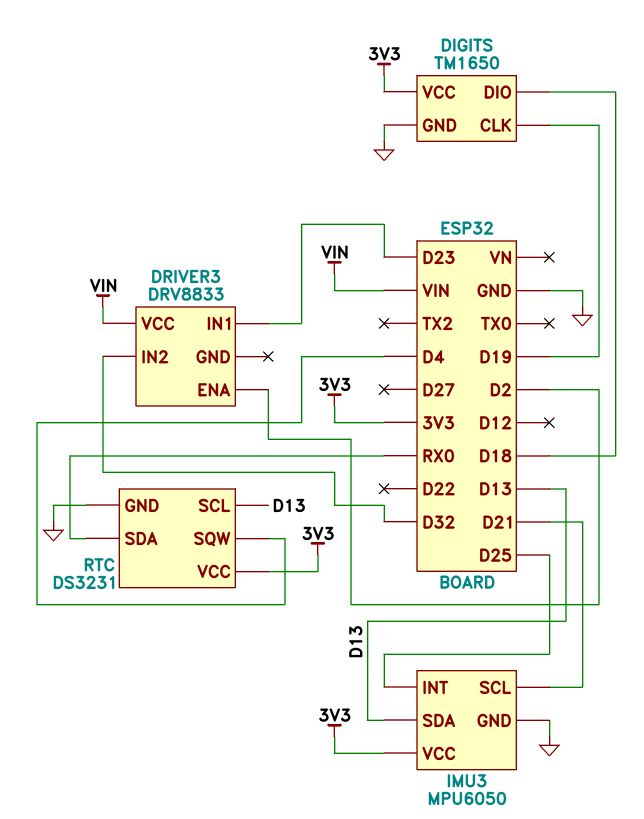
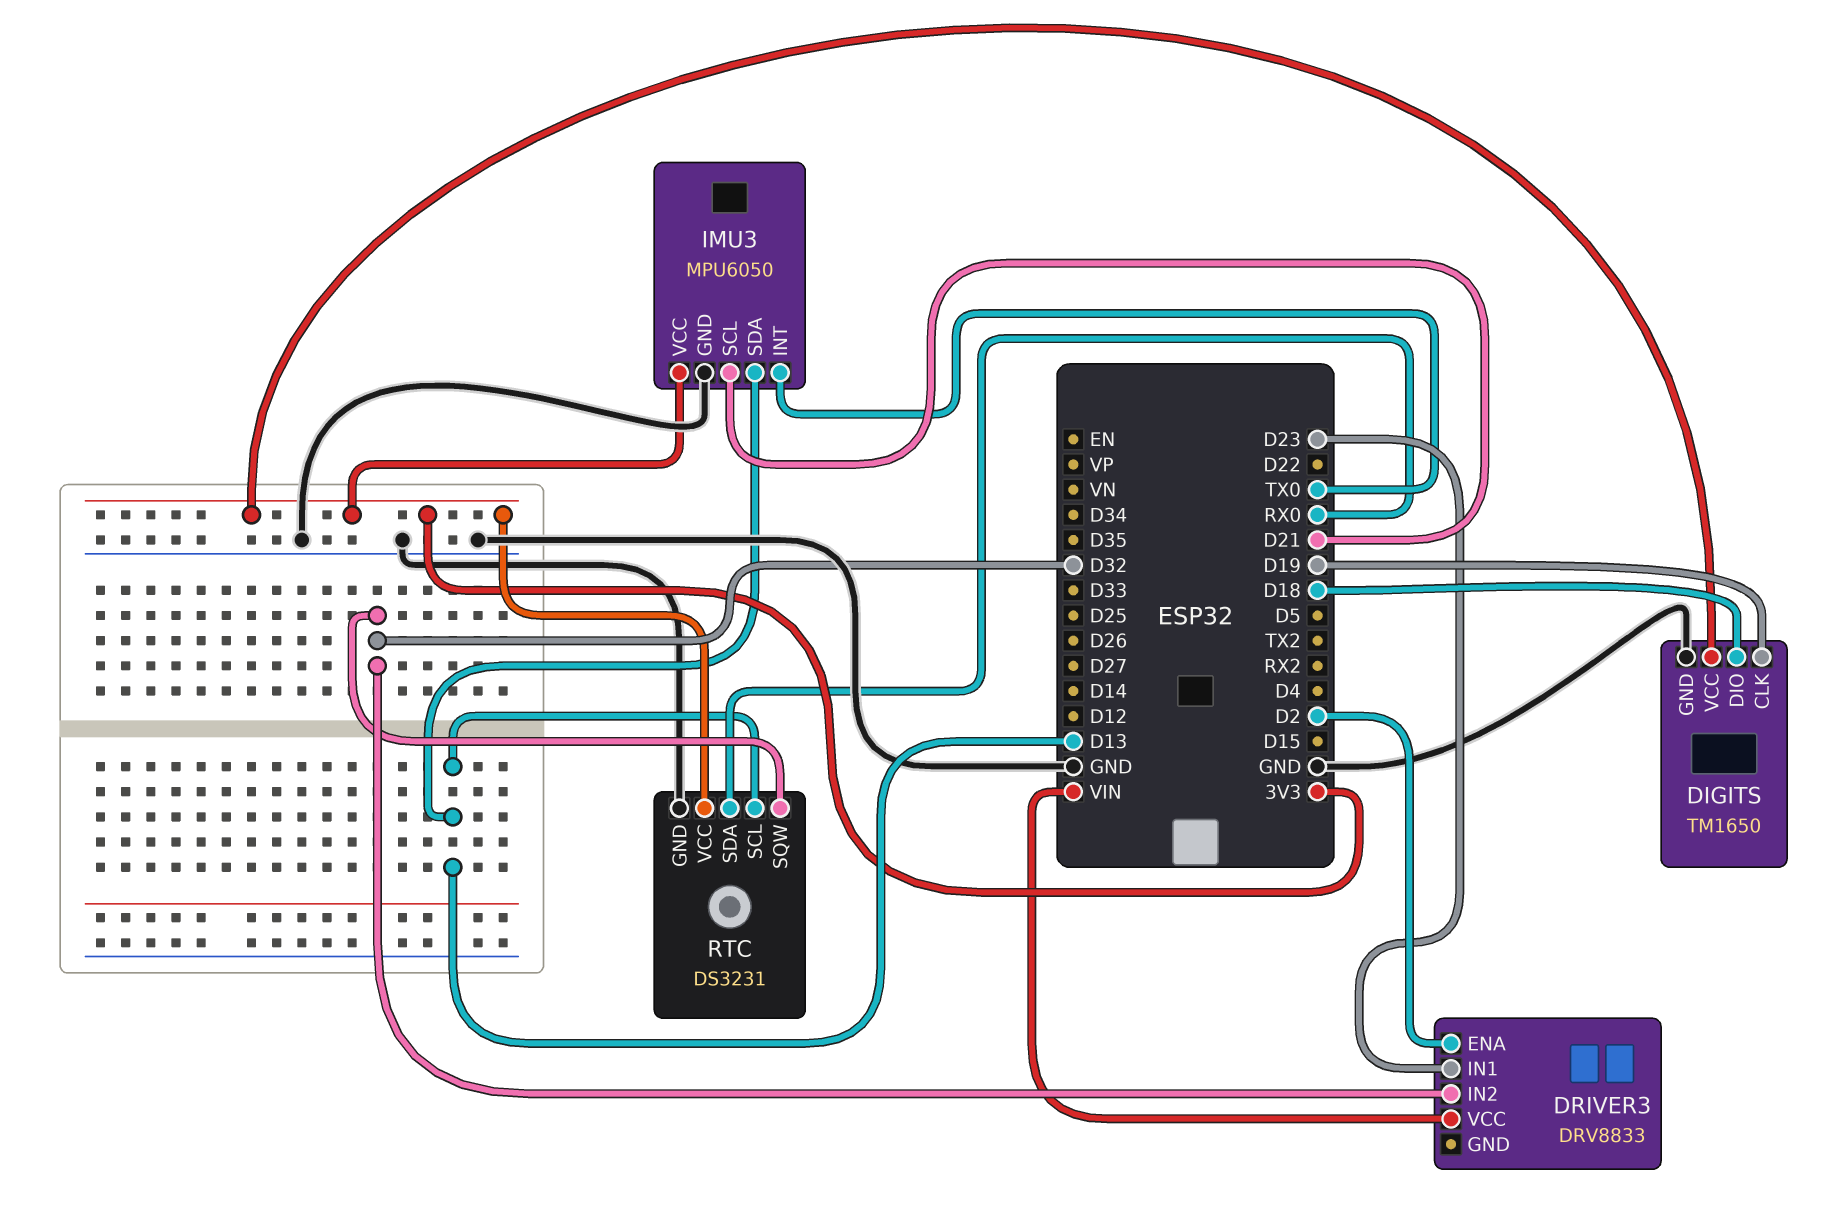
IMU3 pin INT: D25 -> TX0
RTC pin SQW: D4 -> D32

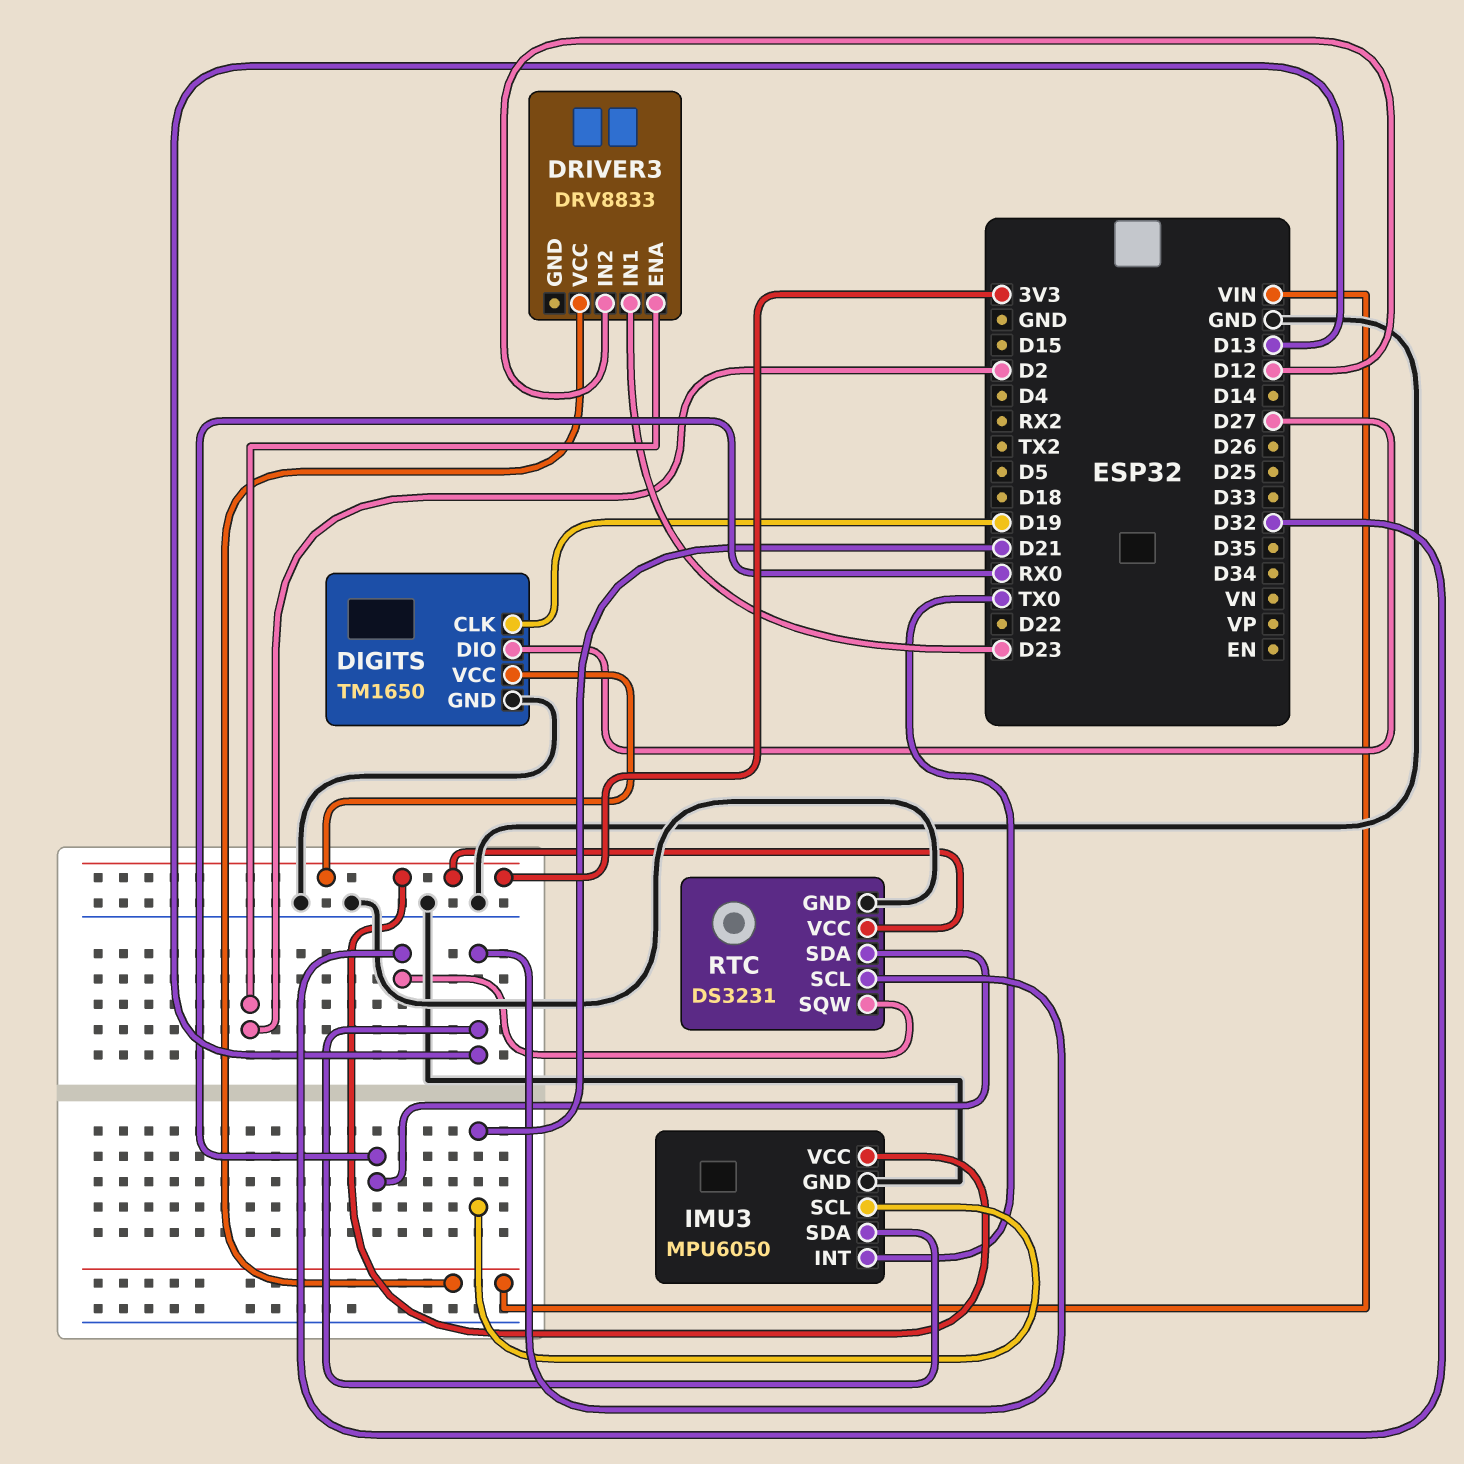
DIGITS pin DIO: D18 -> D27
DRIVER3 pin IN2: D32 -> D12

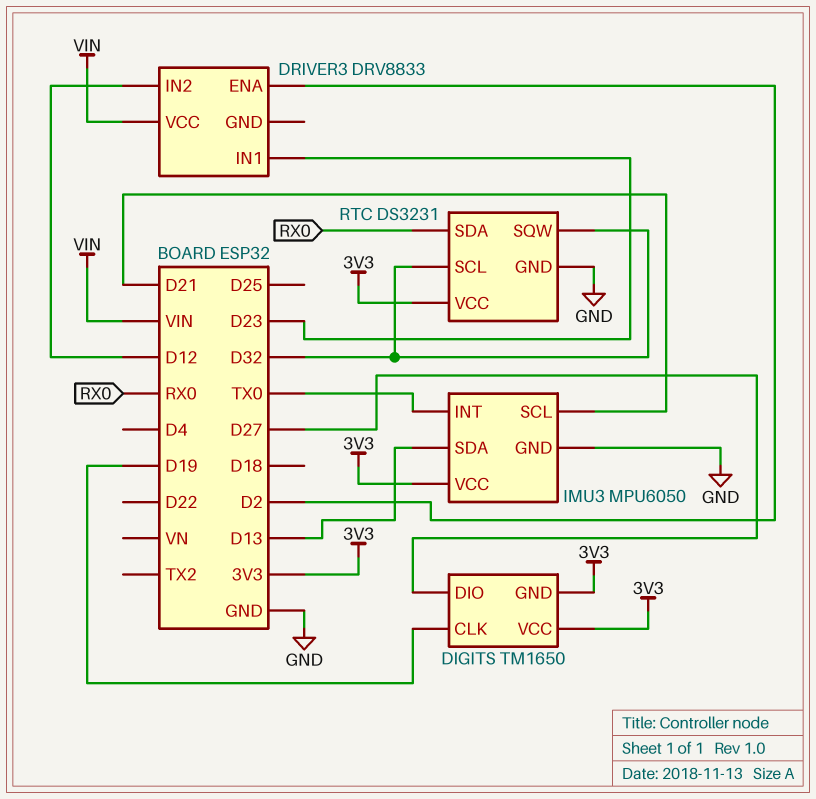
DIGITS pin GND: GND -> 3V3
RTC pin SCL: D13 -> D32

